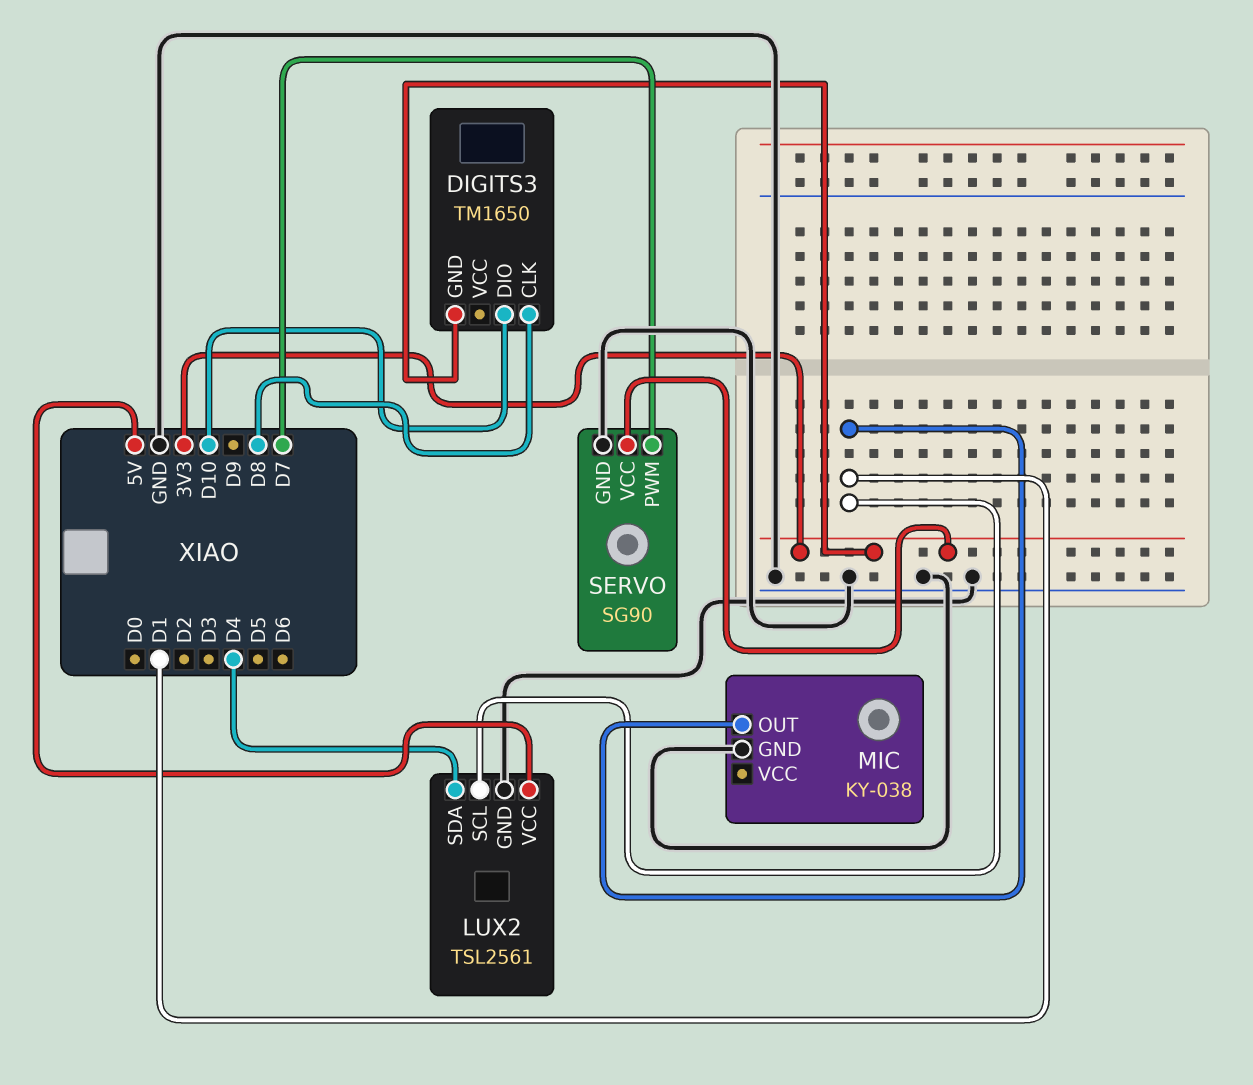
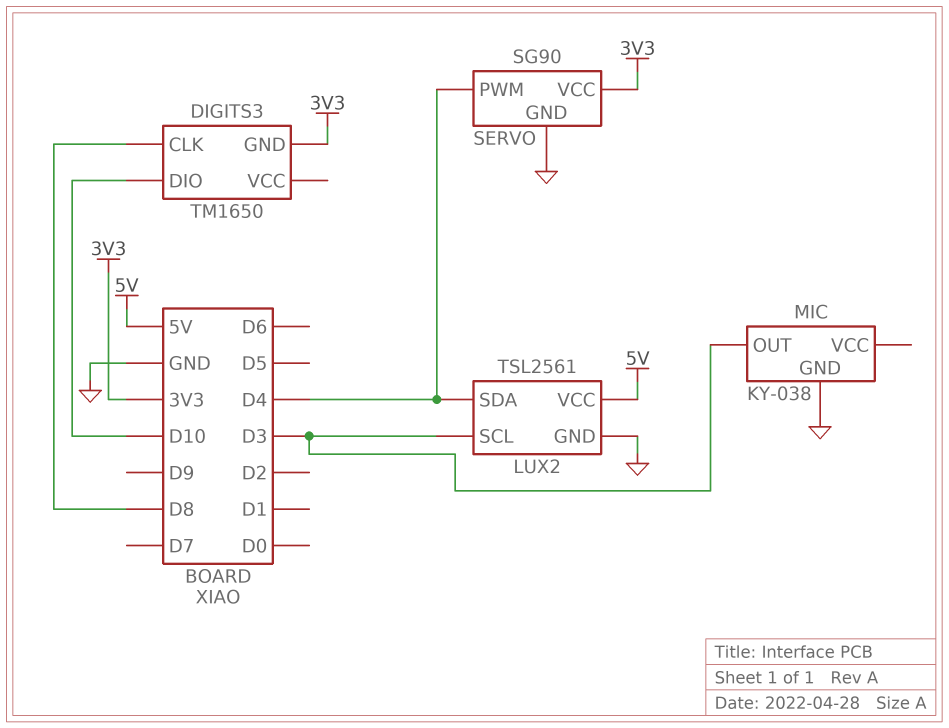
LUX2 pin SCL: D1 -> D3
MIC pin OUT: D1 -> D3
SERVO pin PWM: D7 -> D4

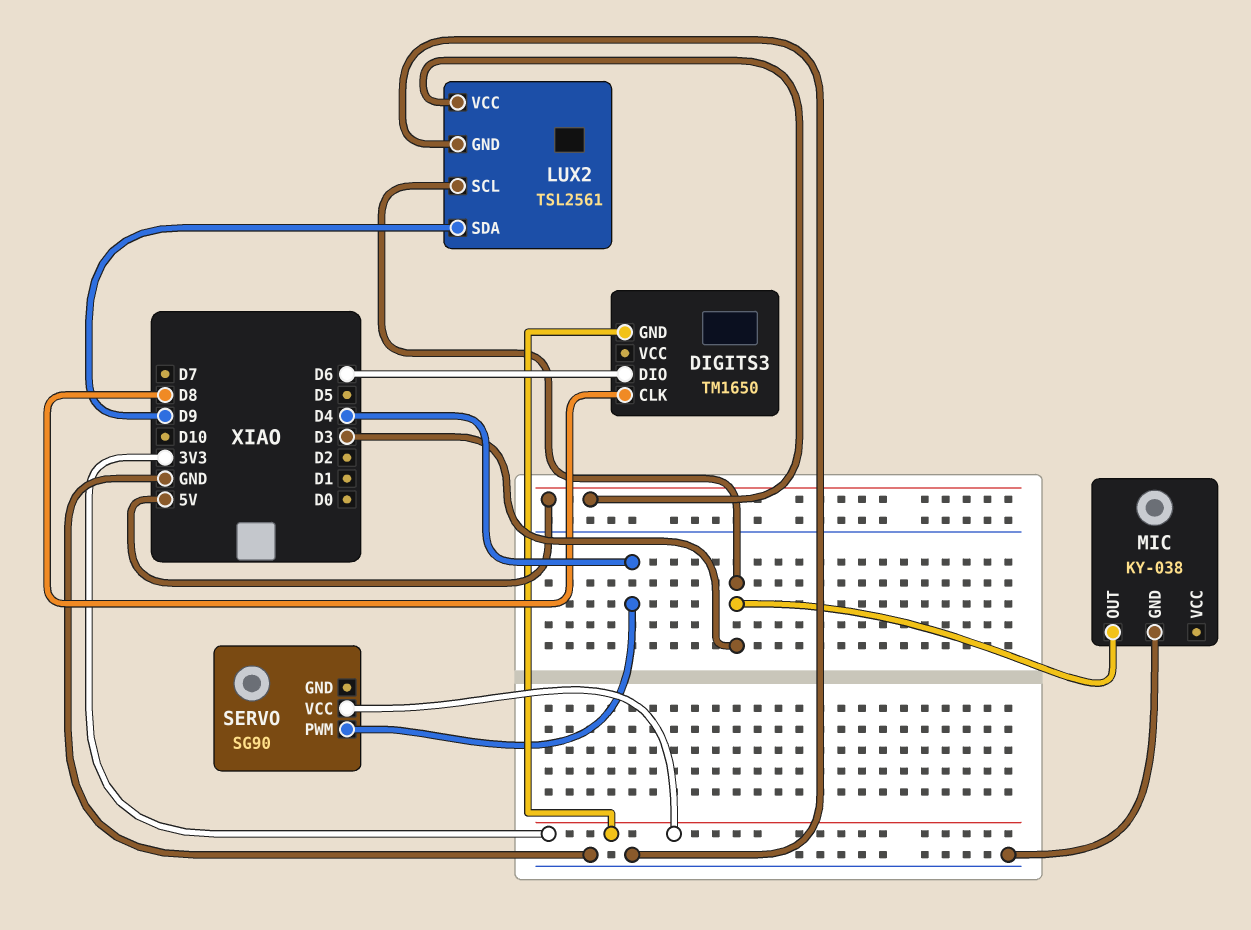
DIGITS3 pin DIO: D10 -> D6
LUX2 pin SDA: D4 -> D9
SERVO pin GND: GND -> none

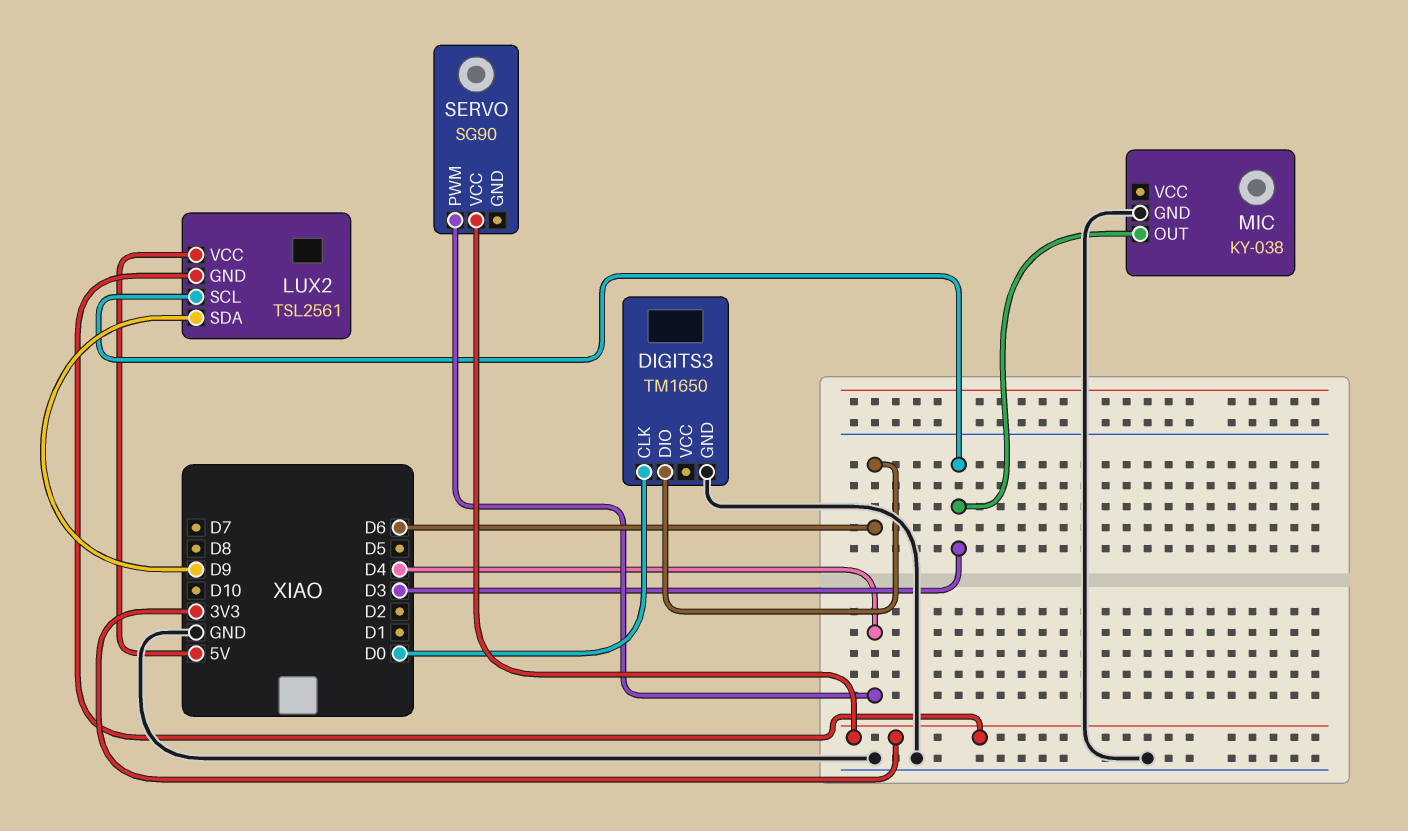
DIGITS3 pin CLK: D8 -> D0
DIGITS3 pin GND: 3V3 -> GND
LUX2 pin GND: GND -> 3V3

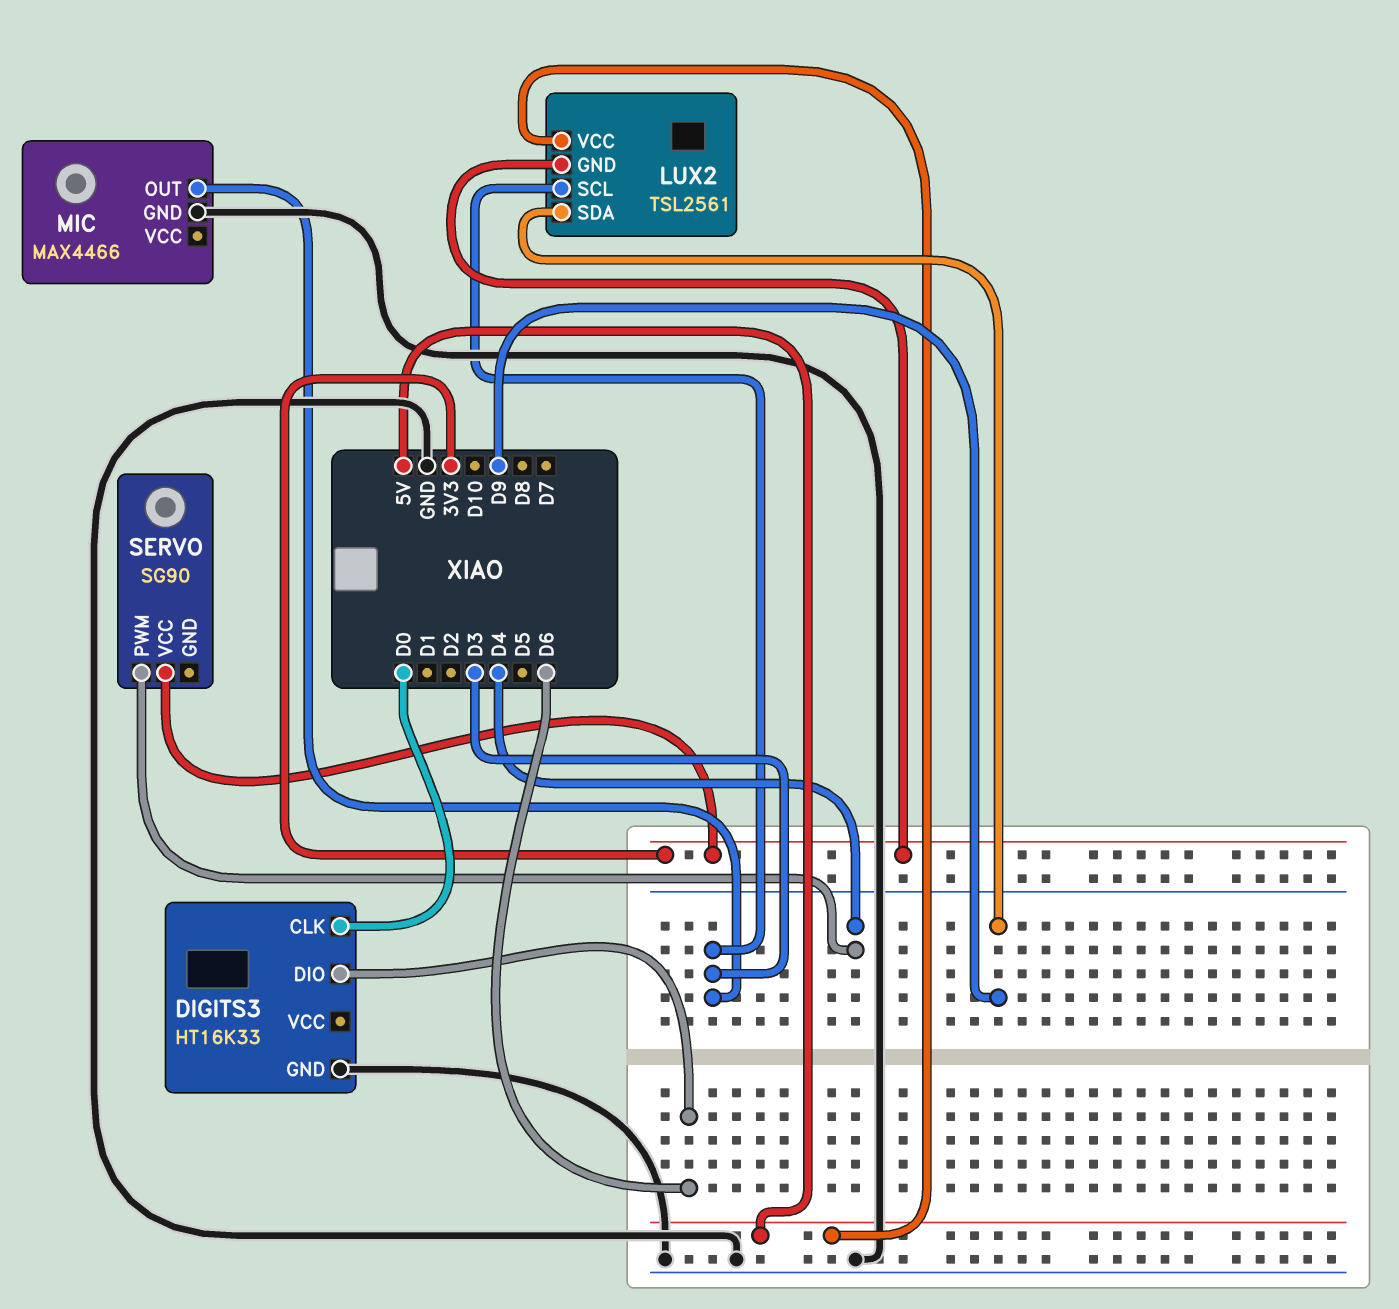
DIGITS3: TM1650 -> HT16K33
MIC: KY-038 -> MAX4466

